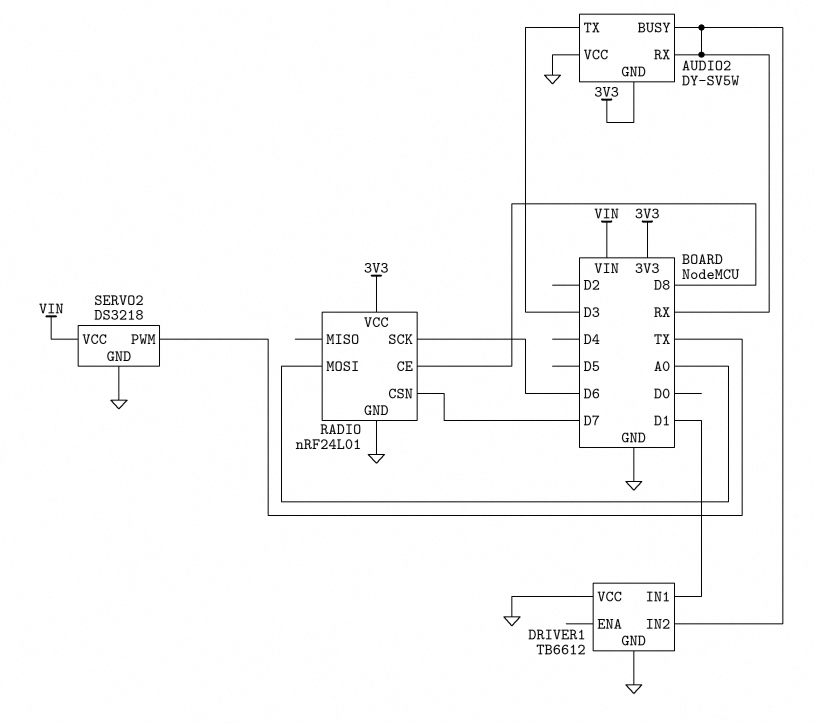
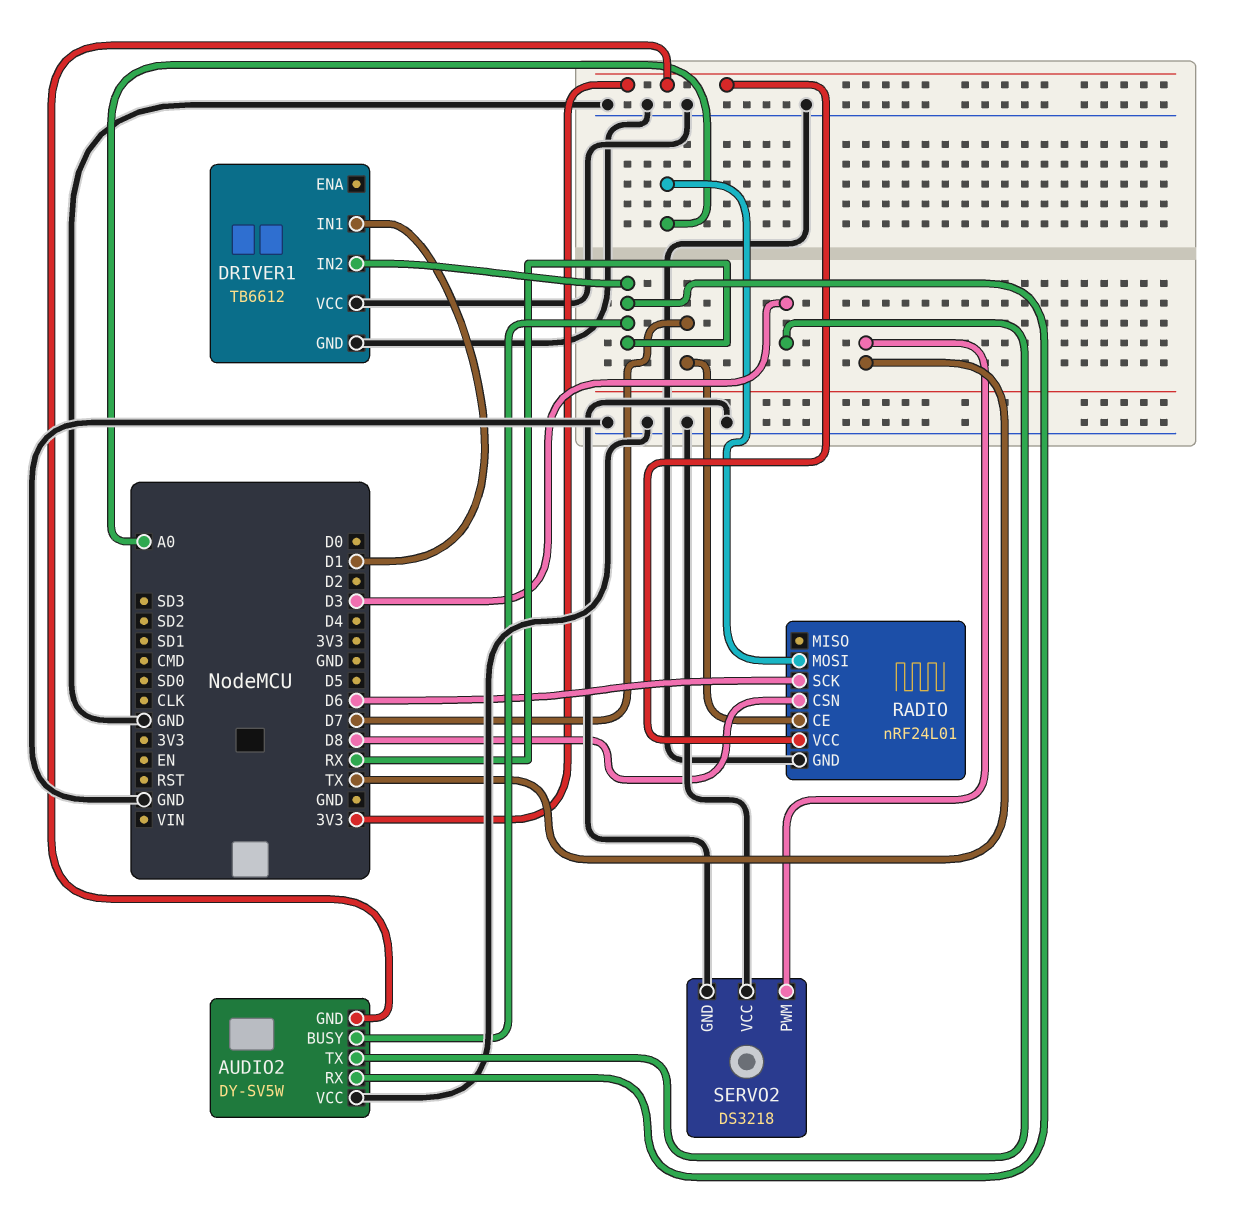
RADIO pin CE: D8 -> D7
RADIO pin CSN: D7 -> D8
SERVO2 pin VCC: VIN -> GND

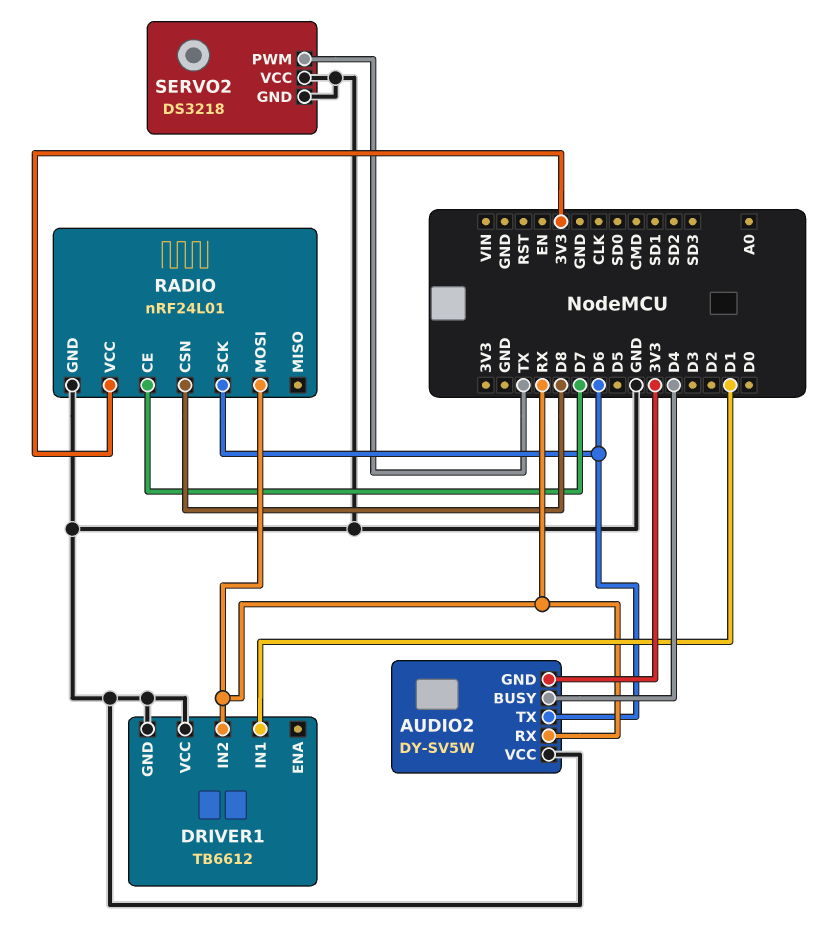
AUDIO2 pin BUSY: RX -> D4
AUDIO2 pin TX: D3 -> D6
RADIO pin MOSI: A0 -> RX

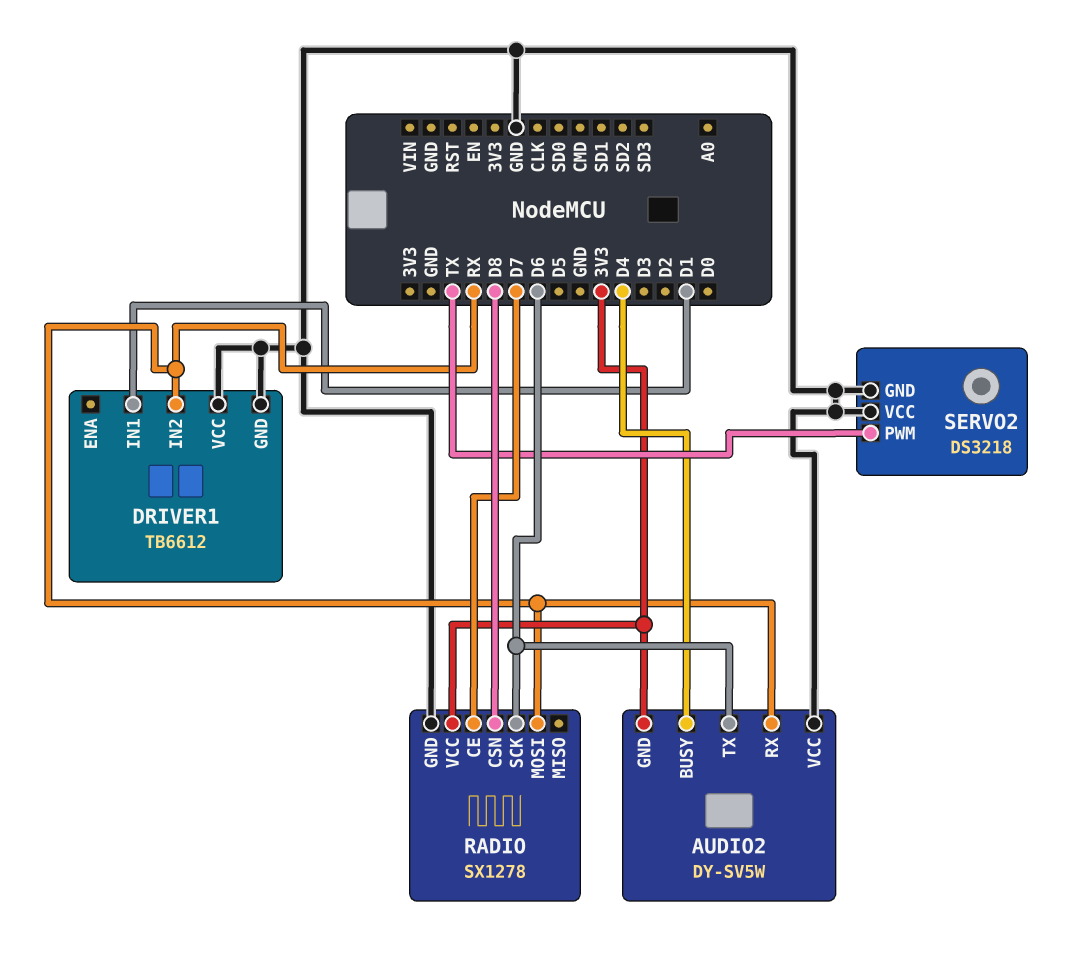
RADIO: nRF24L01 -> SX1278

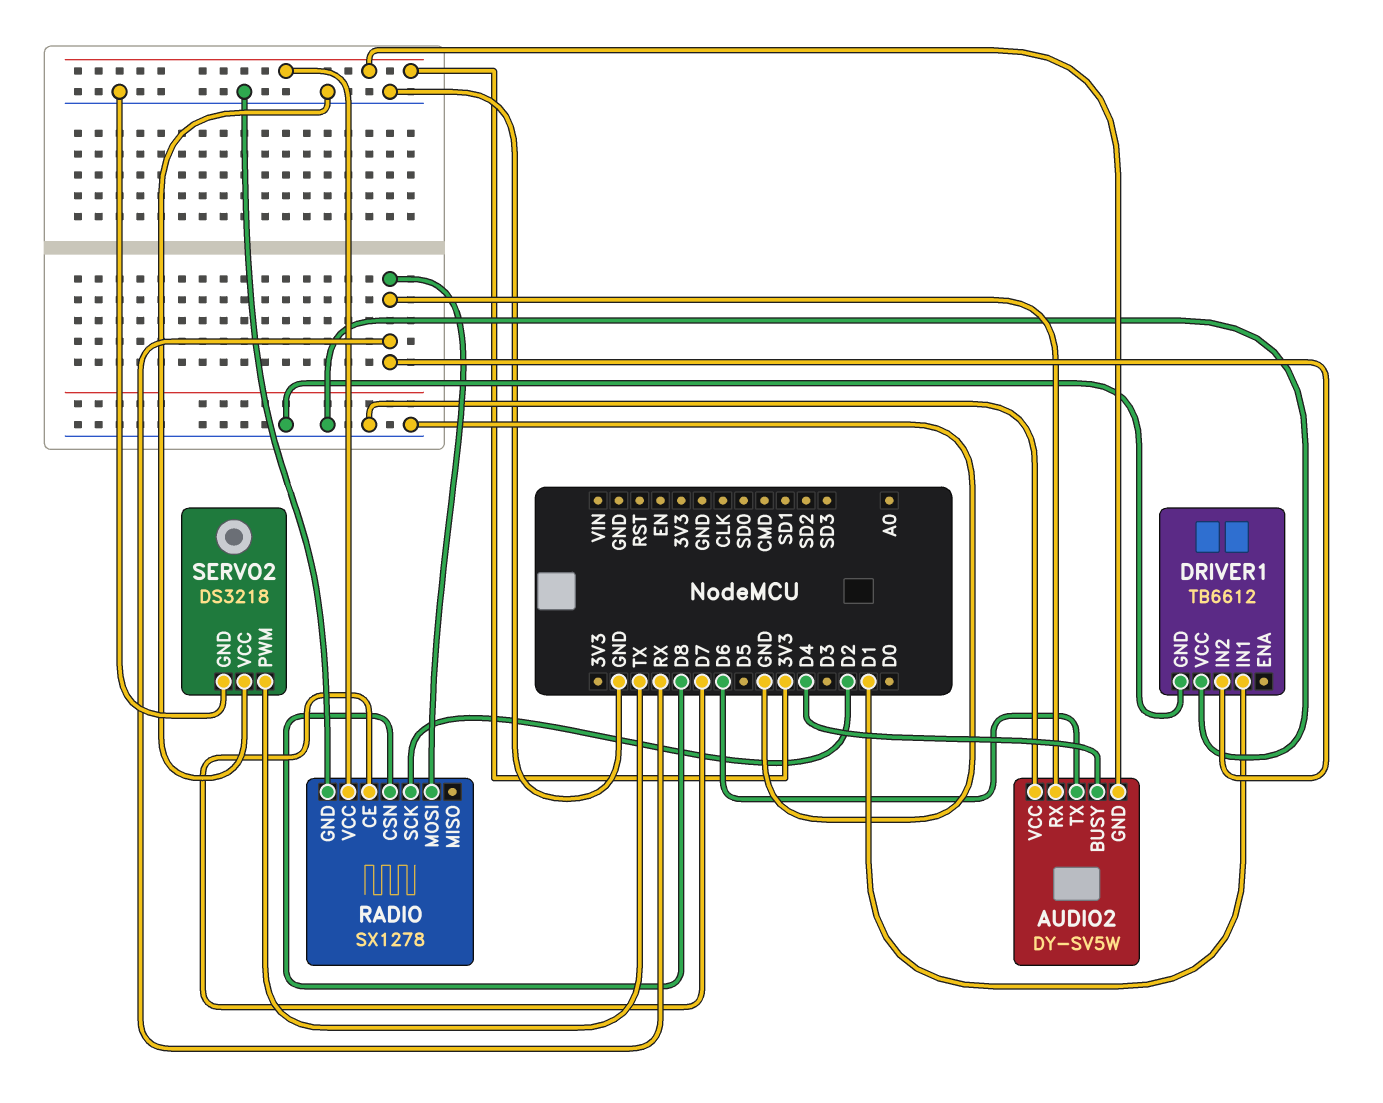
RADIO pin SCK: D6 -> D2

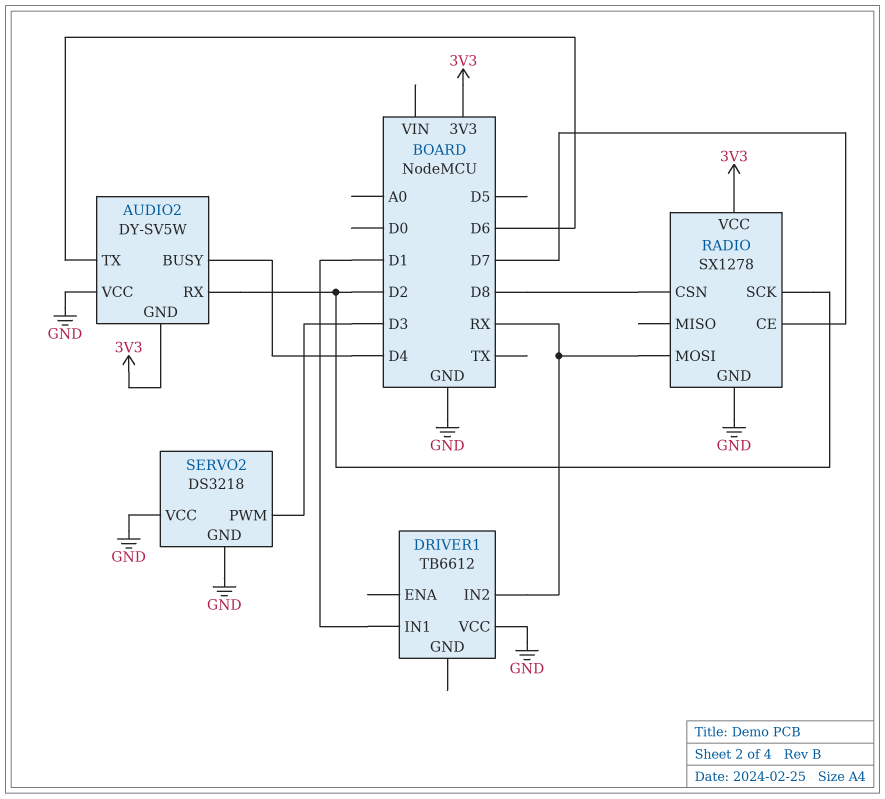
AUDIO2 pin RX: RX -> D2
DRIVER1 pin GND: GND -> none
SERVO2 pin PWM: TX -> D3

